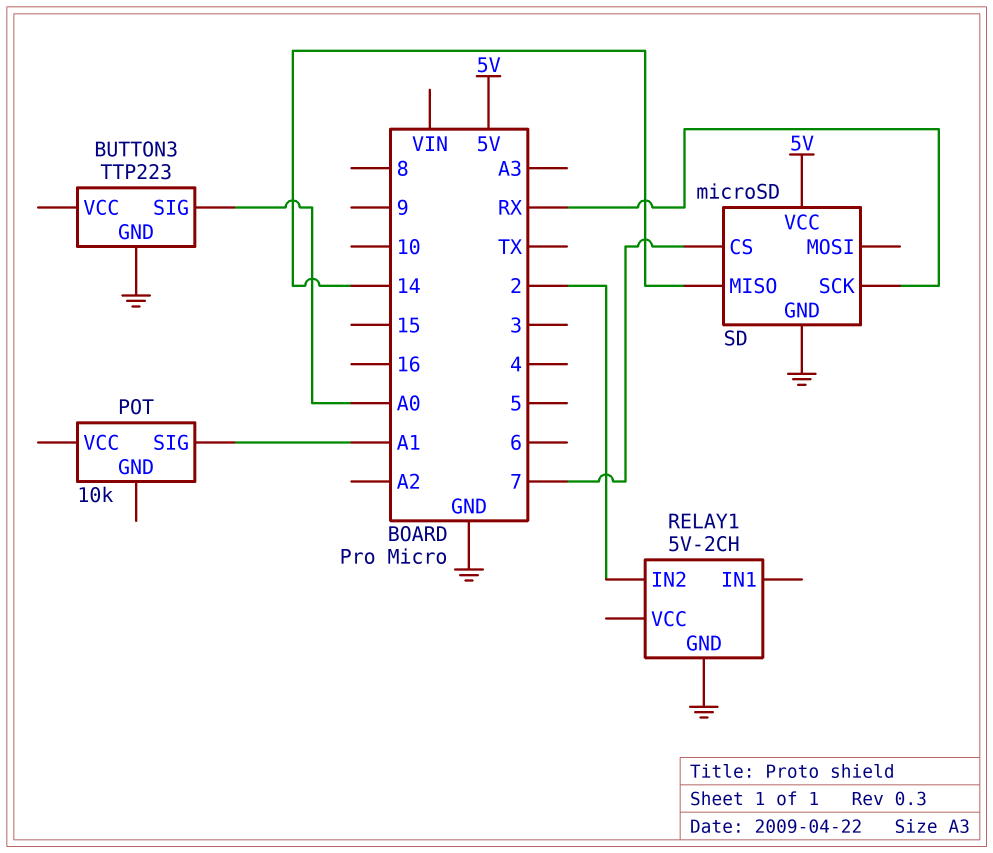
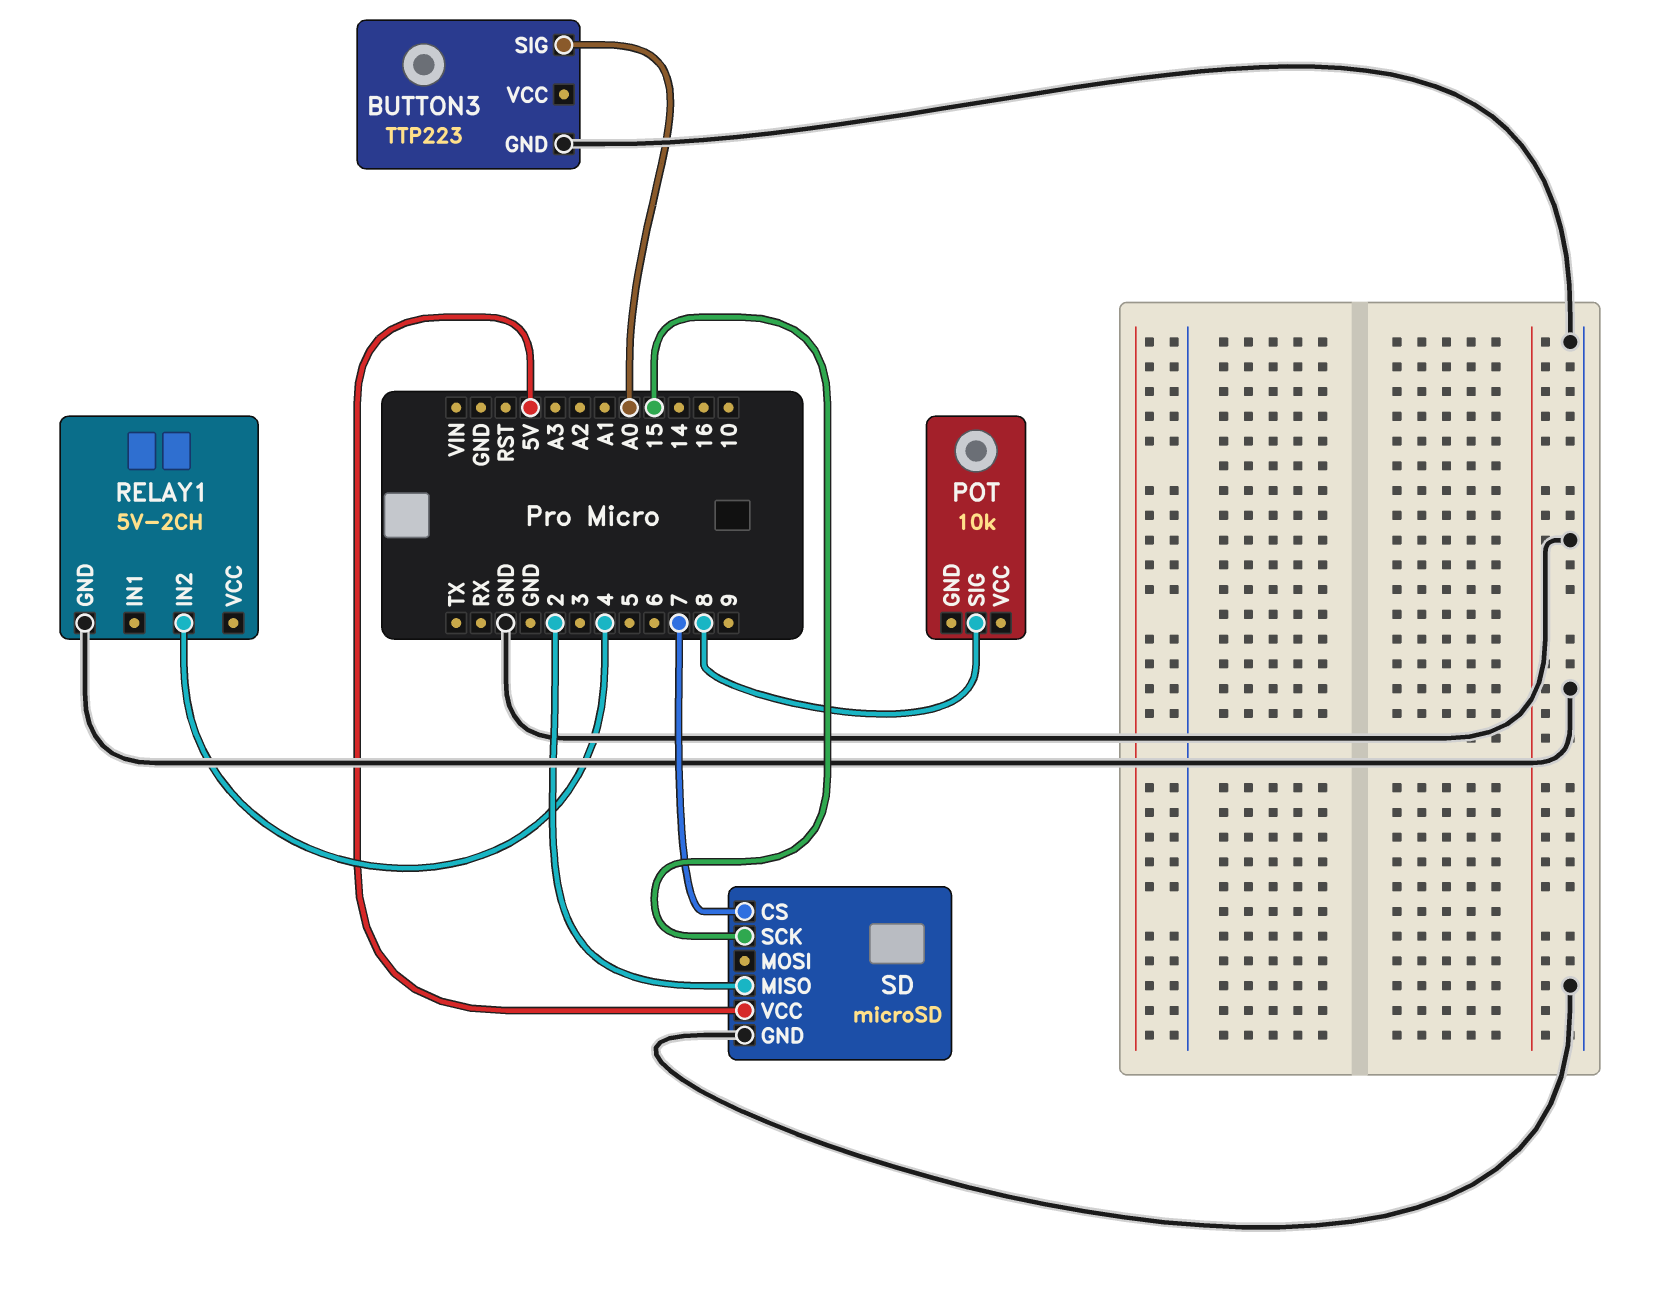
POT pin SIG: A1 -> 8
RELAY1 pin IN2: 2 -> 4
SD pin MISO: 14 -> 2
SD pin SCK: RX -> 15

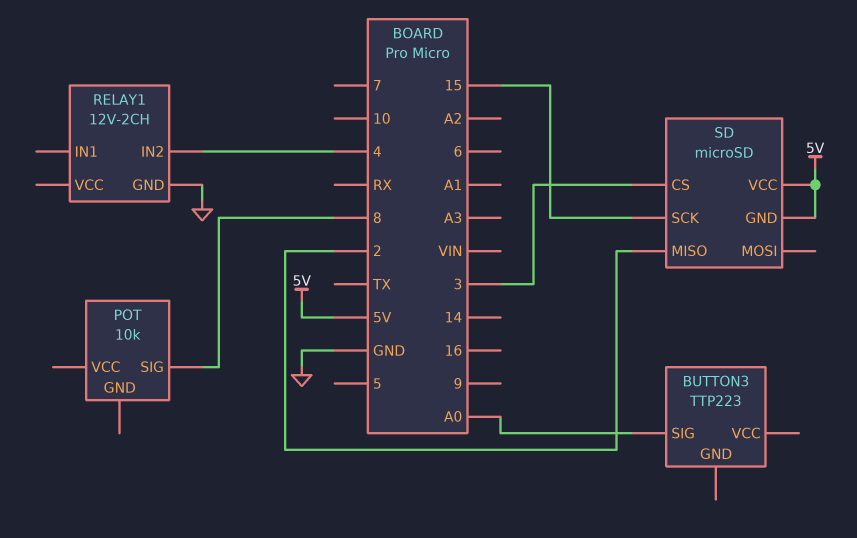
BUTTON3 pin GND: GND -> none
RELAY1: 5V-2CH -> 12V-2CH
SD pin CS: 7 -> 3
SD pin GND: GND -> 5V

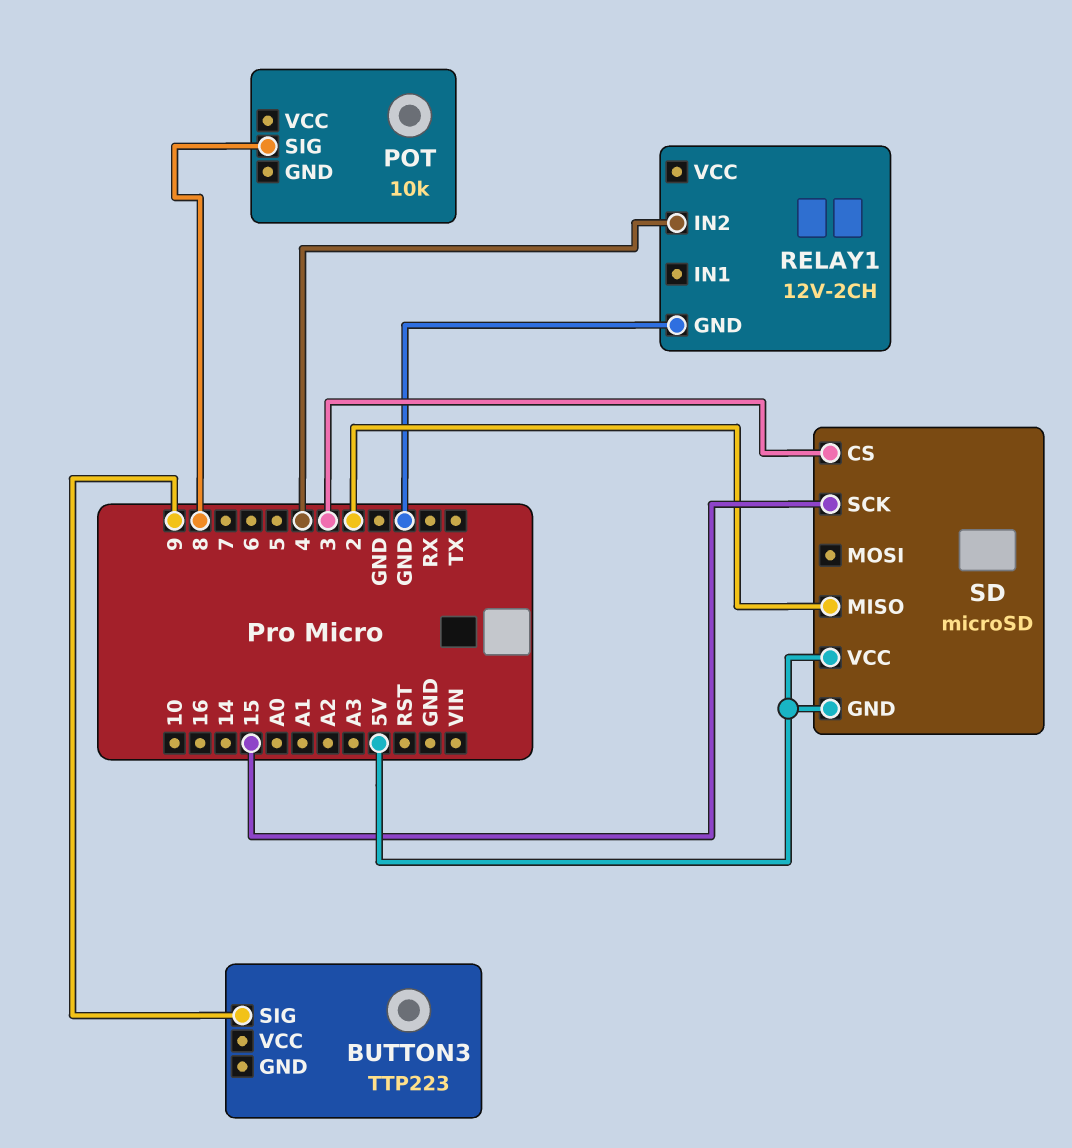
BUTTON3 pin SIG: A0 -> 9

